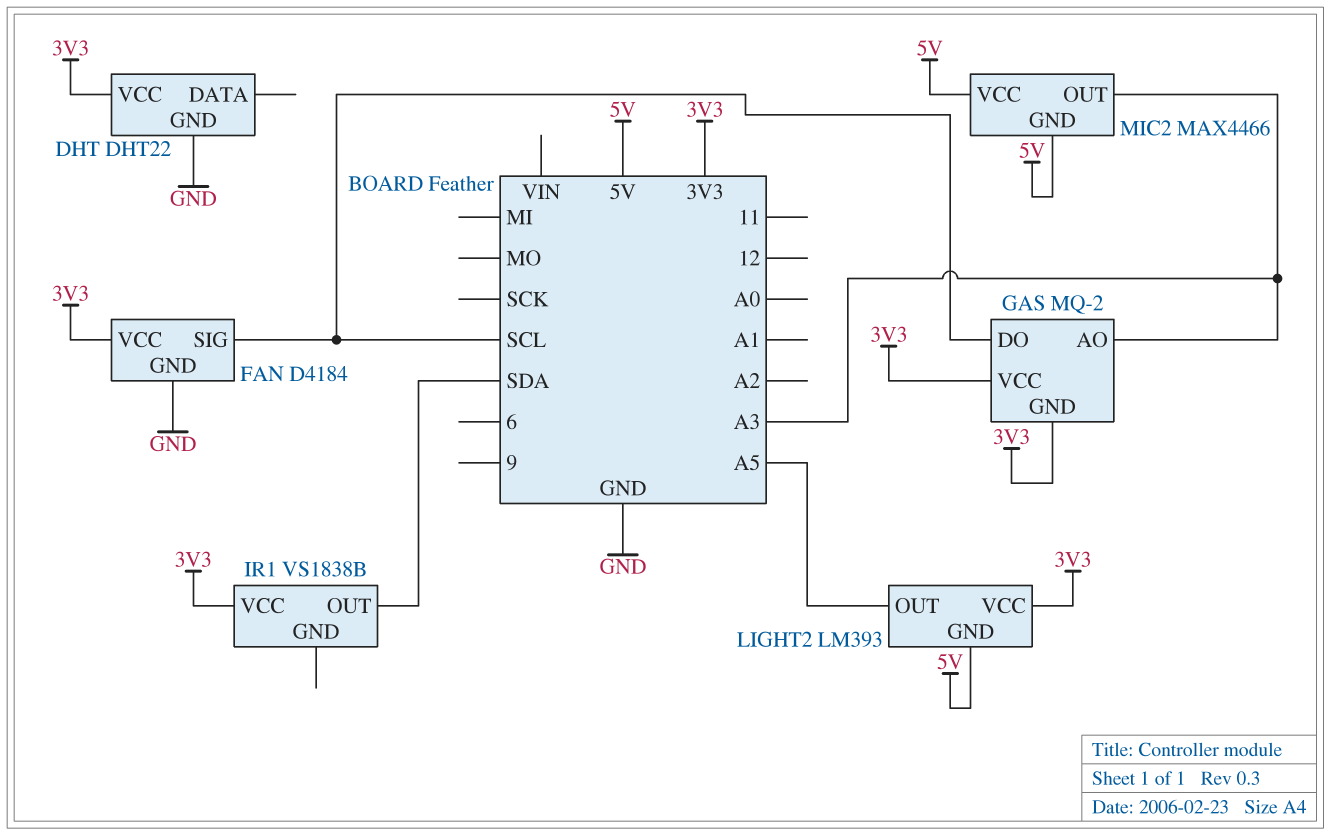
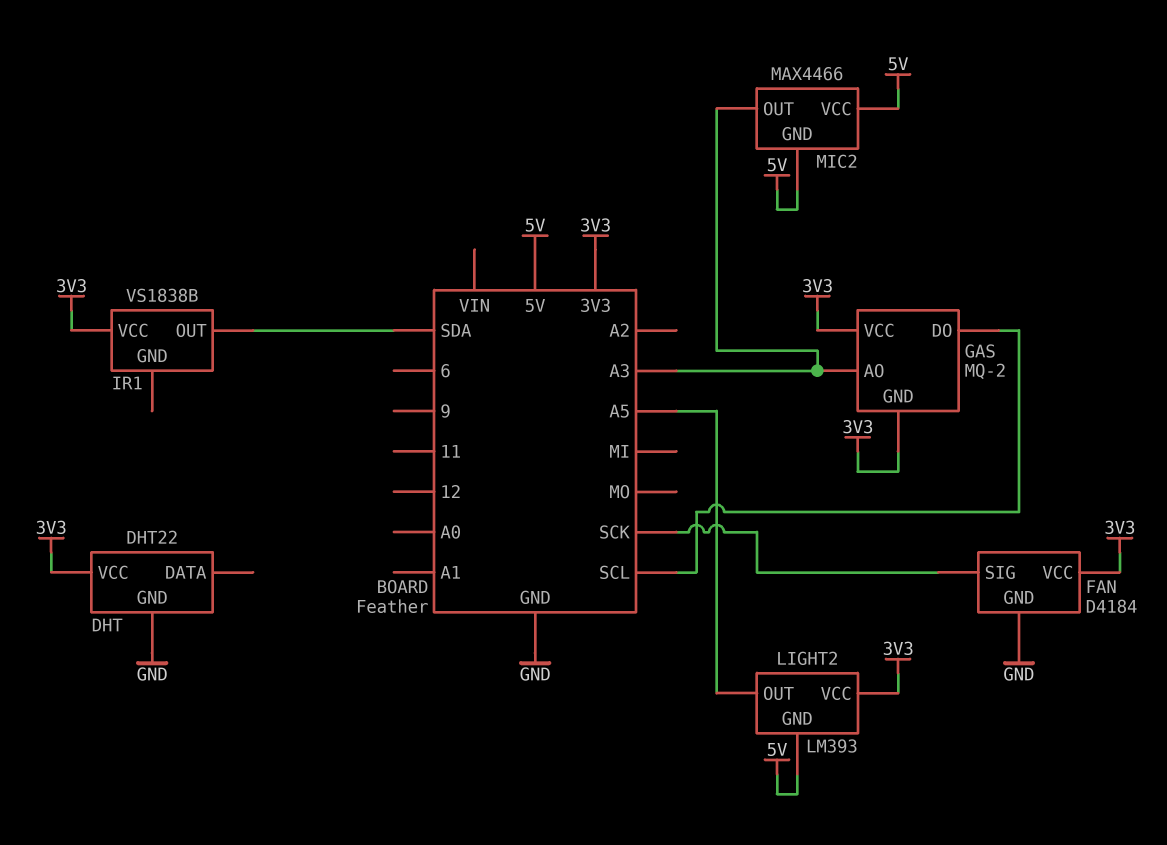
FAN pin SIG: SCL -> SCK

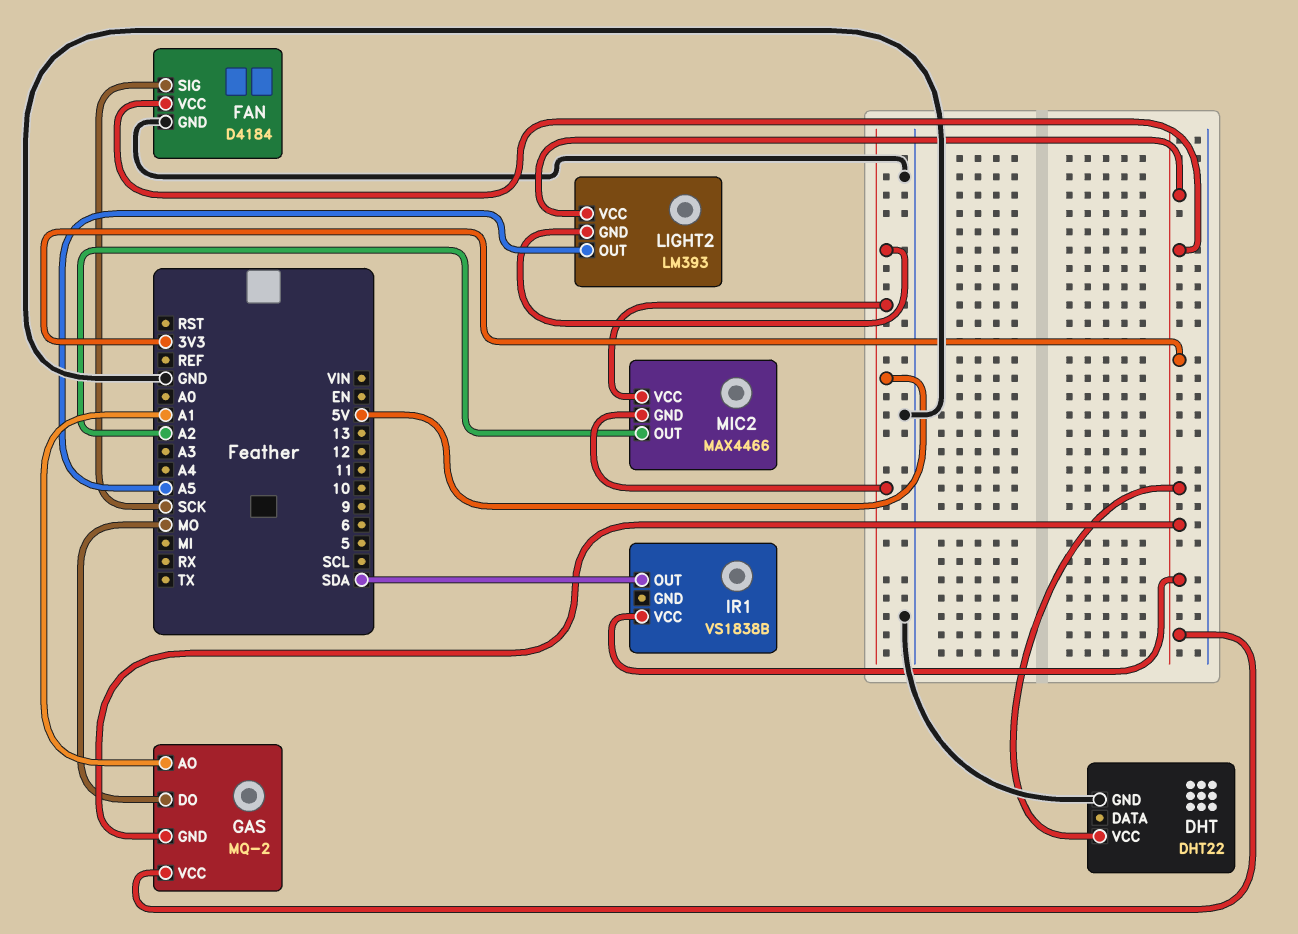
GAS pin AO: A3 -> A1
GAS pin DO: SCL -> MO
MIC2 pin OUT: A3 -> A2

